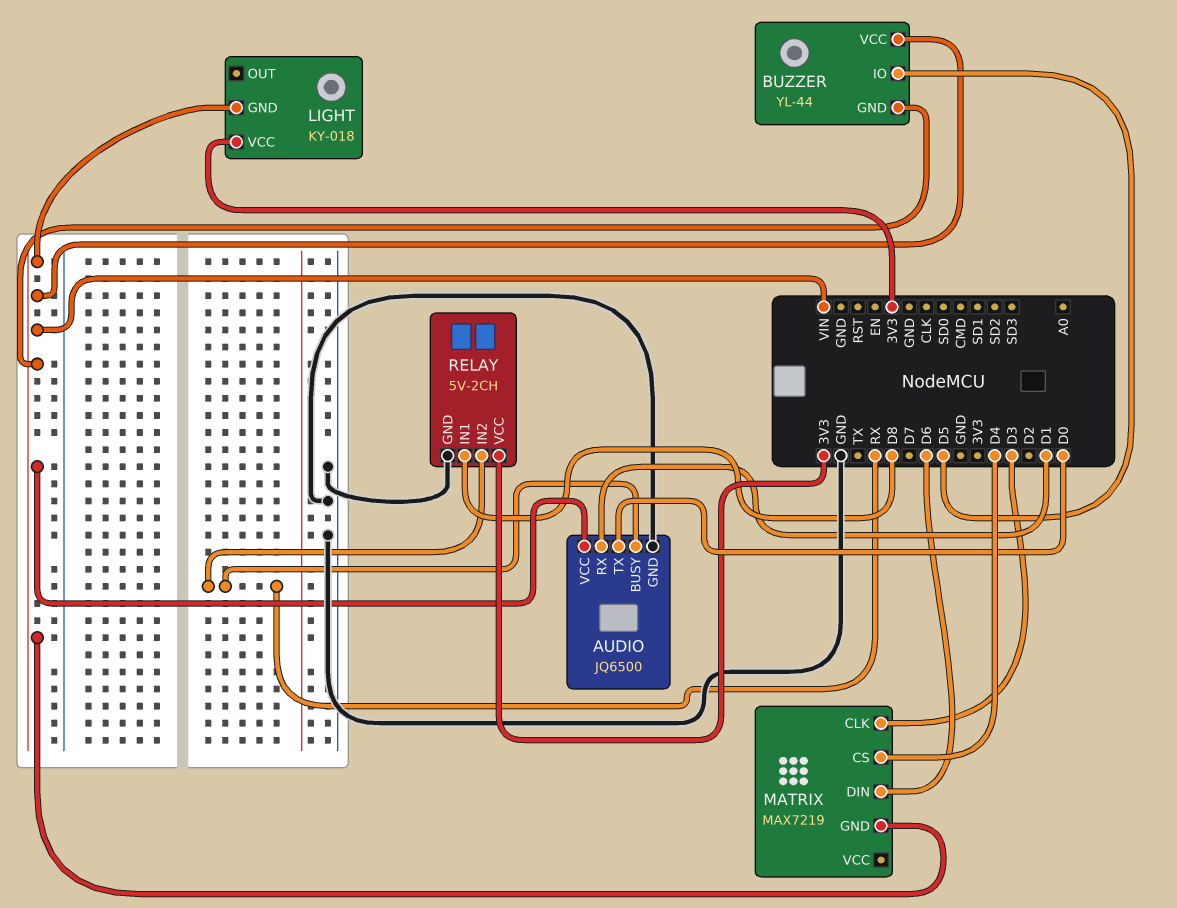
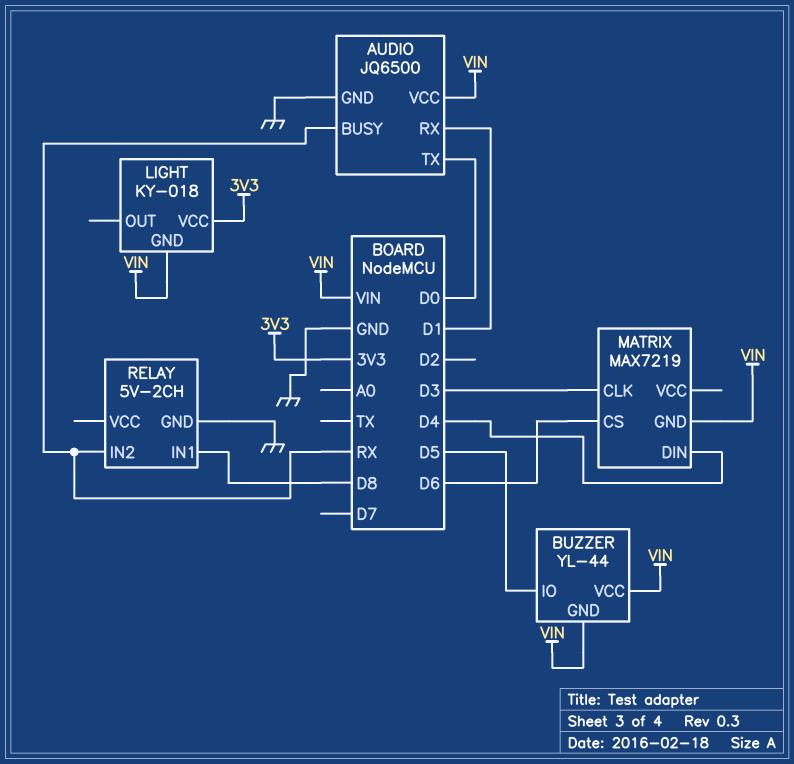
MATRIX pin CS: D4 -> D6
MATRIX pin DIN: D6 -> D4
RELAY pin VCC: 3V3 -> none

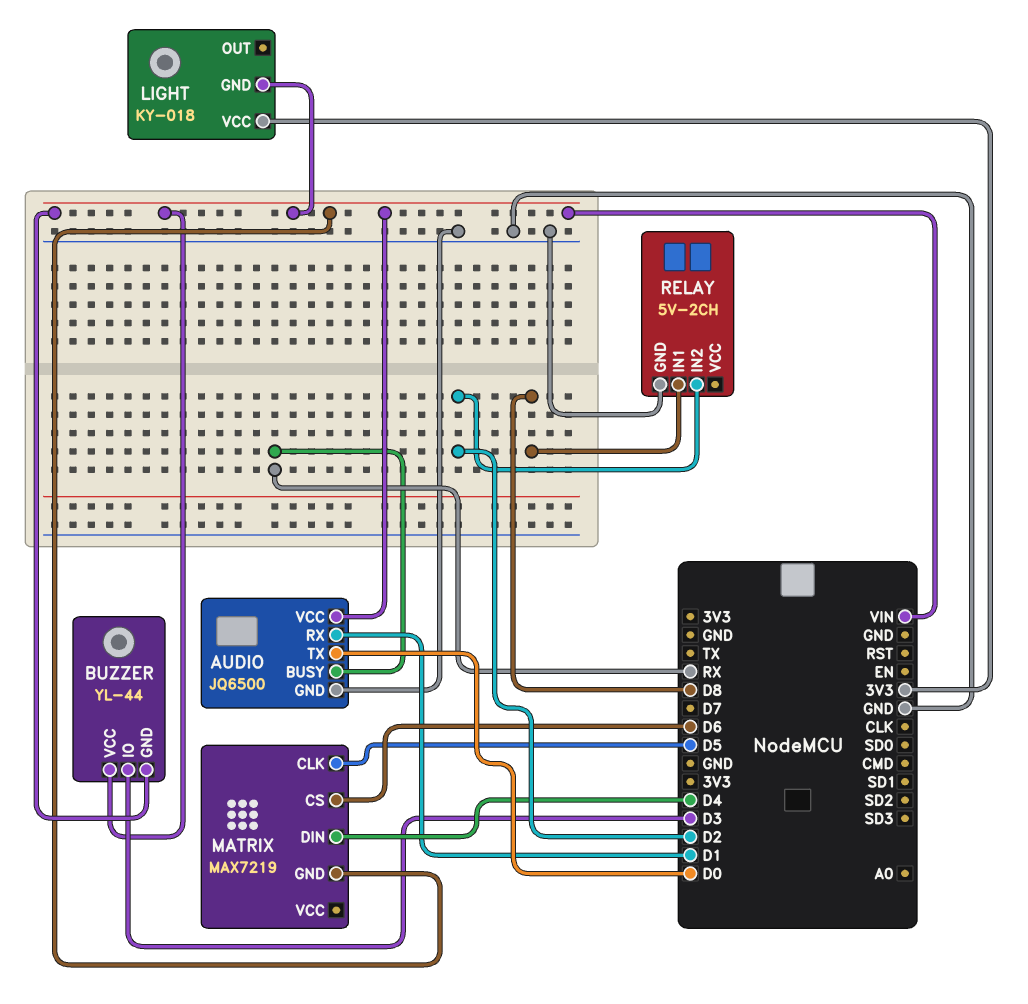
BUZZER pin IO: D5 -> D3
MATRIX pin CLK: D3 -> D5
RELAY pin IN2: RX -> D2

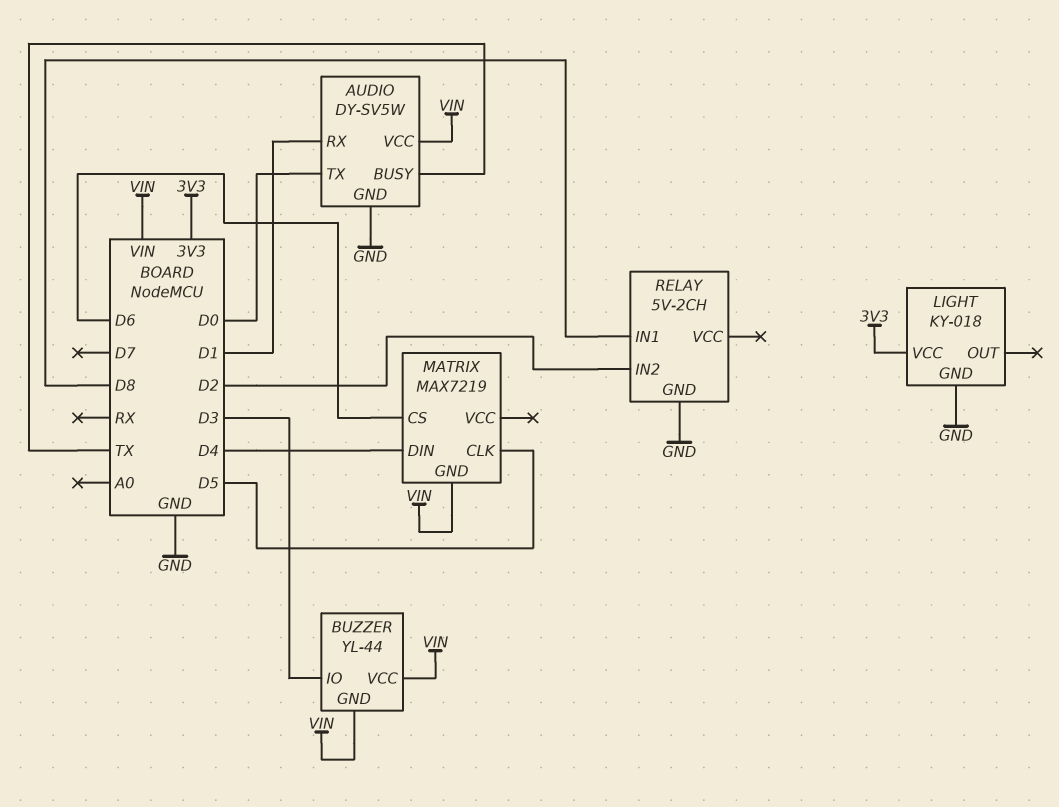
AUDIO: JQ6500 -> DY-SV5W
AUDIO pin BUSY: RX -> TX
LIGHT pin GND: VIN -> GND

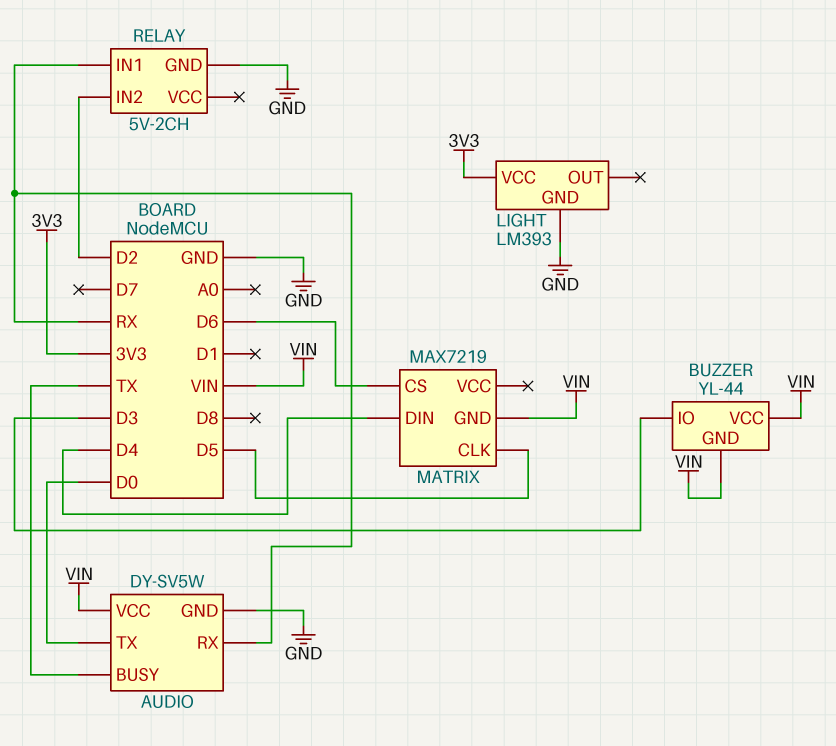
AUDIO pin RX: D1 -> RX
LIGHT: KY-018 -> LM393
RELAY pin IN1: D8 -> RX

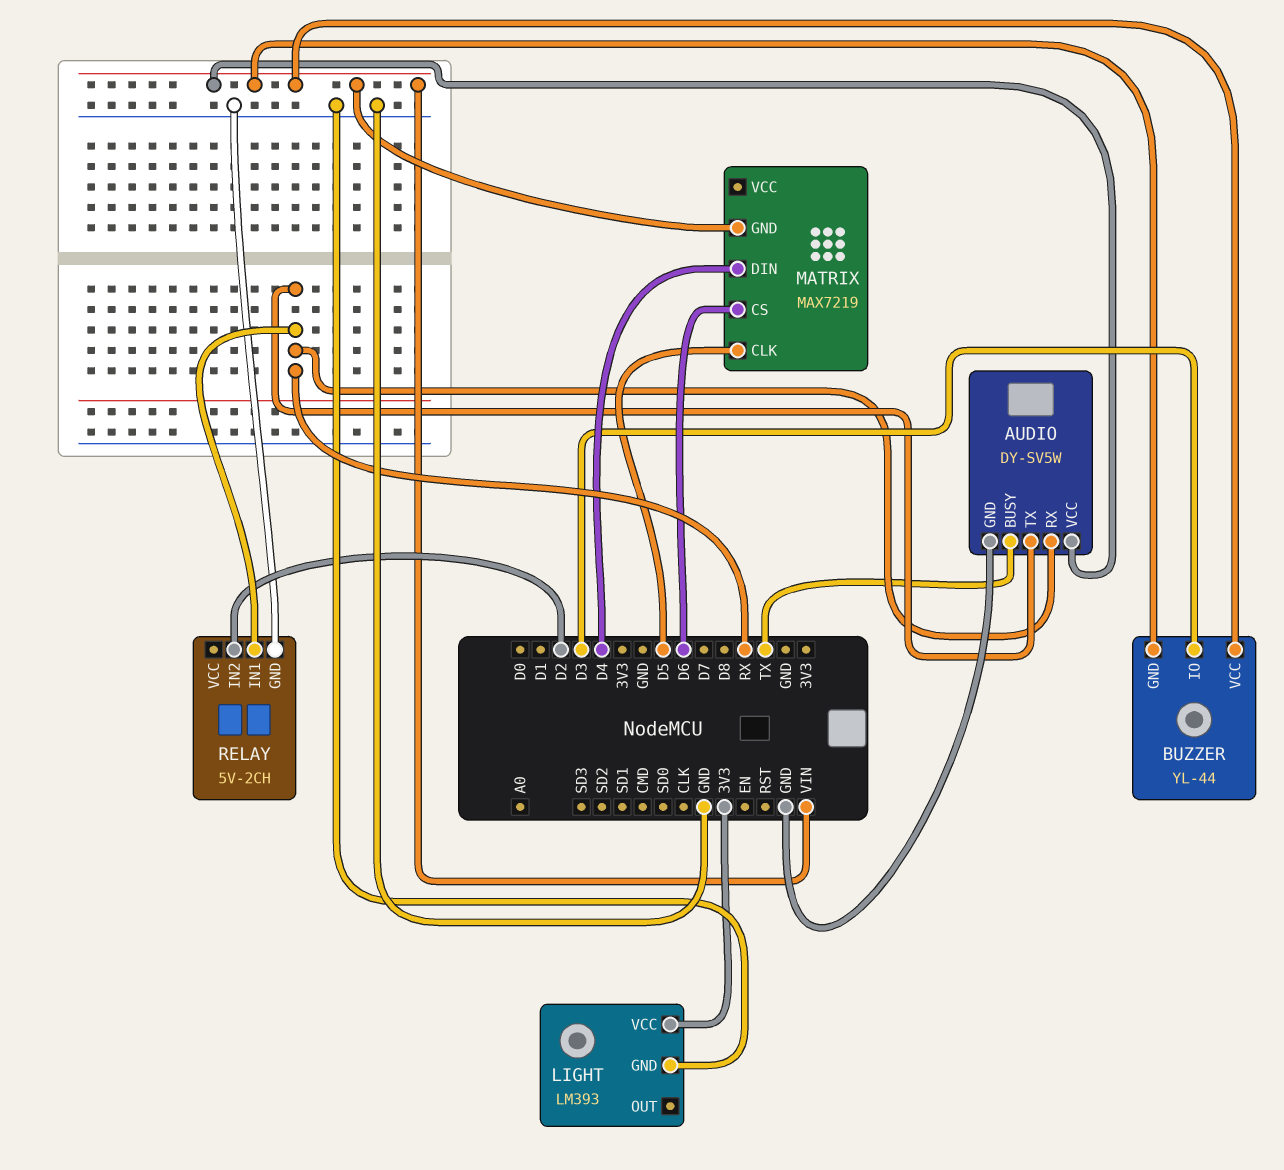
AUDIO pin TX: D0 -> RX

